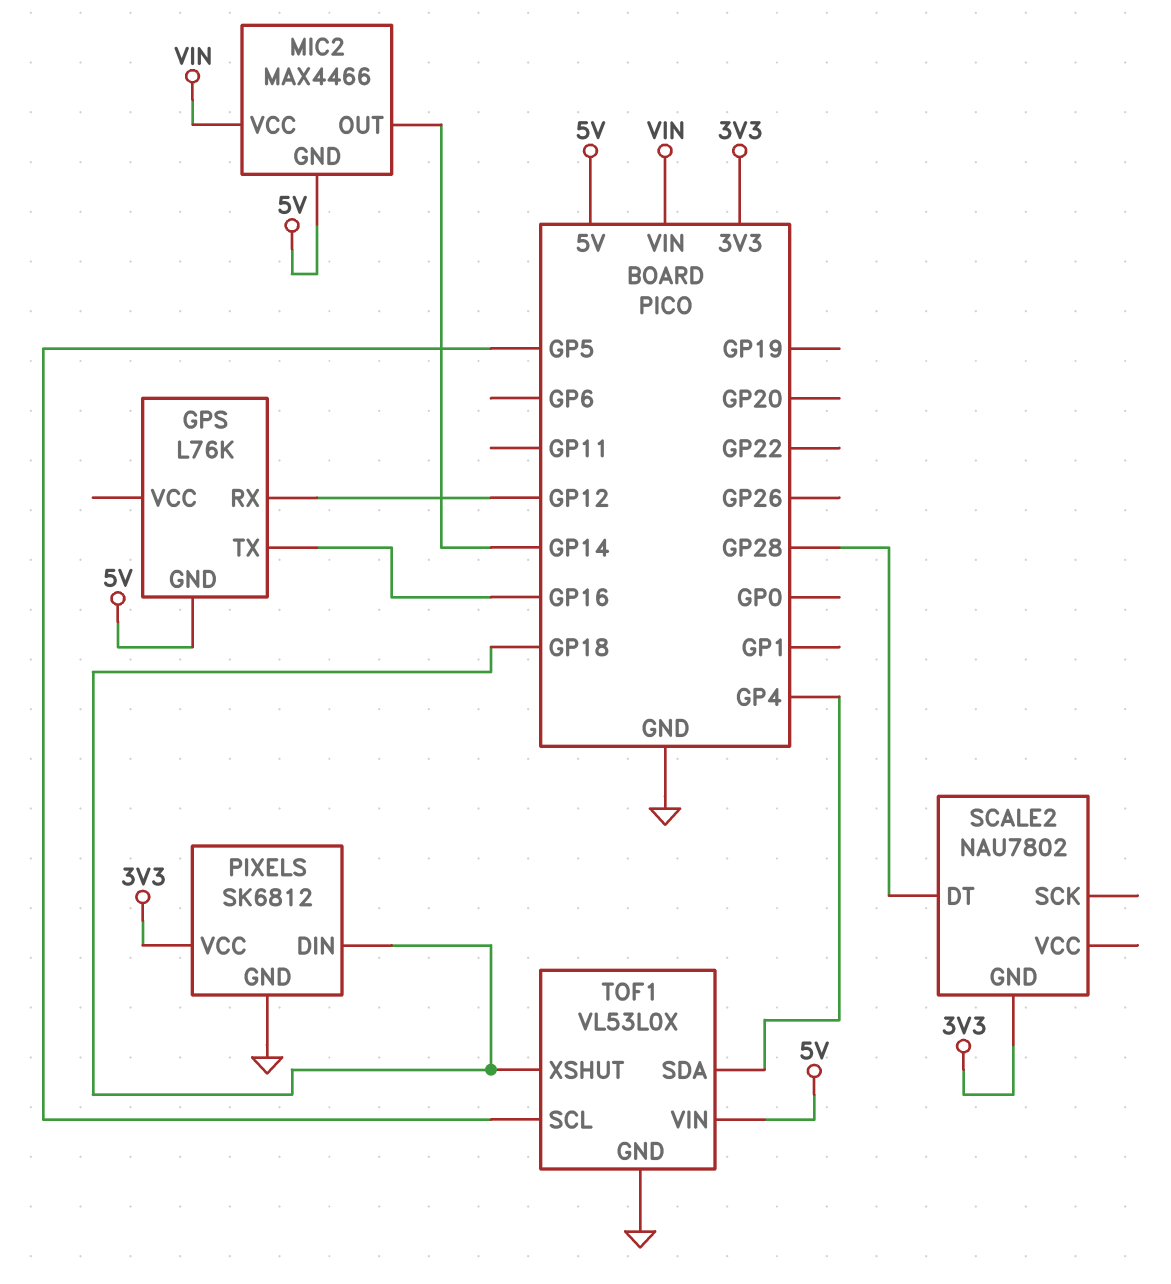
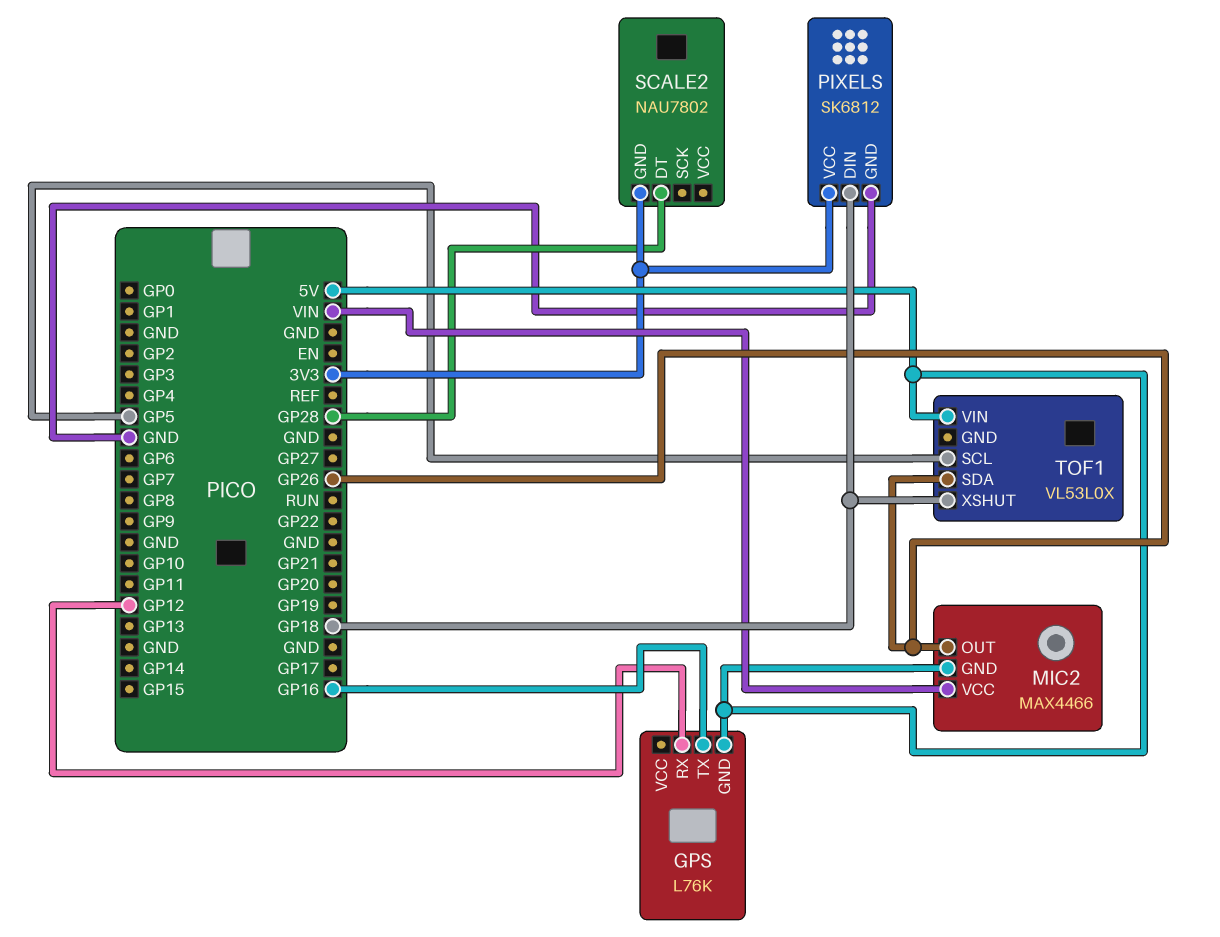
MIC2 pin OUT: GP14 -> GP26
TOF1 pin GND: GND -> none
TOF1 pin SDA: GP4 -> GP26

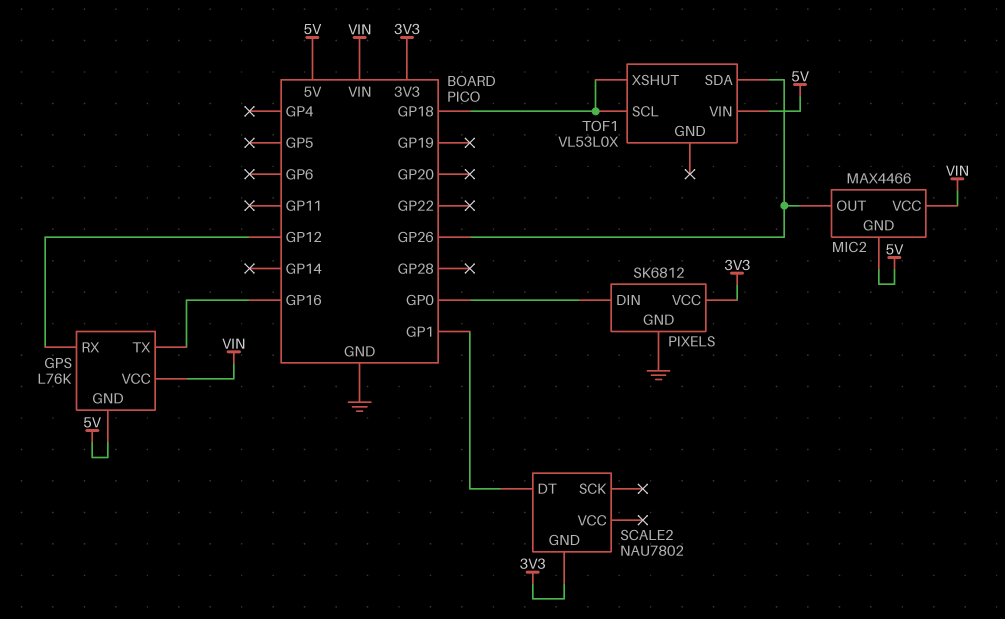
GPS pin VCC: none -> VIN
PIXELS pin DIN: GP18 -> GP0
SCALE2 pin DT: GP28 -> GP1
TOF1 pin SCL: GP5 -> GP18

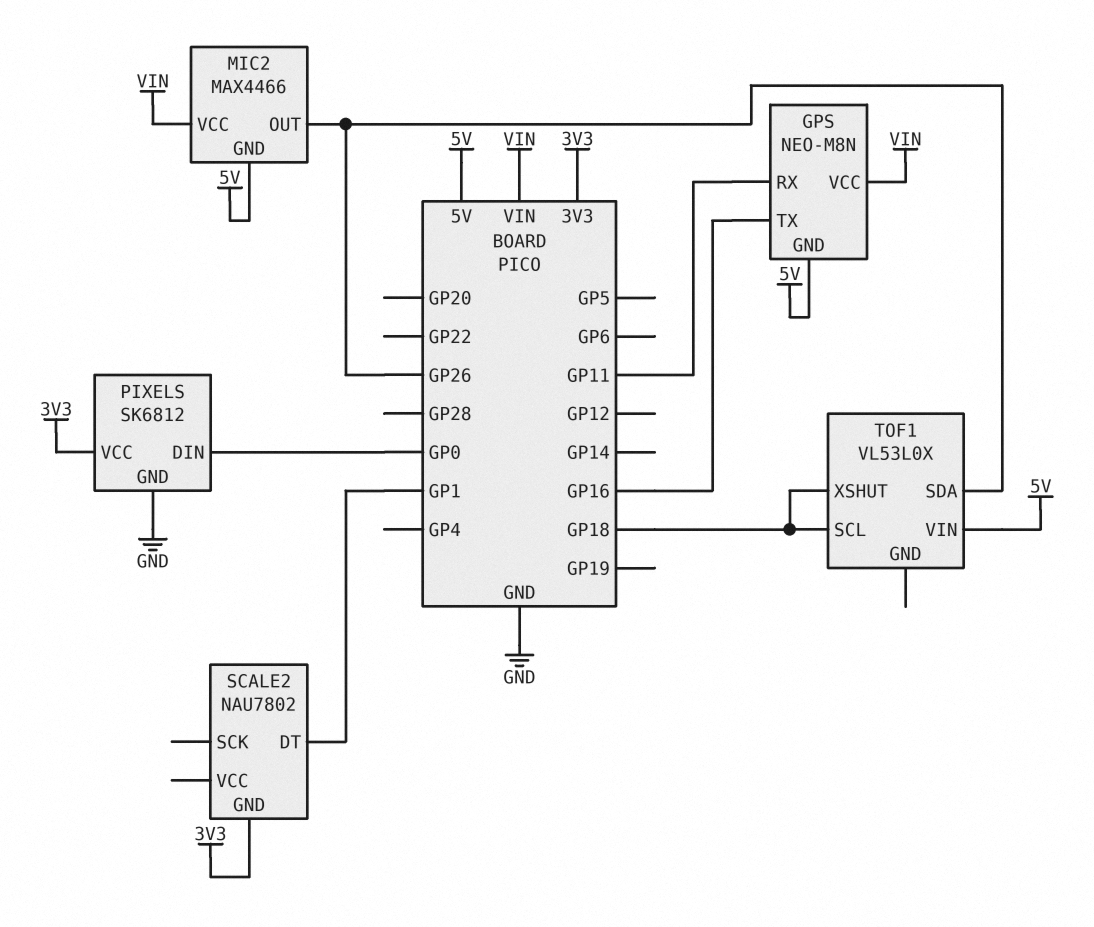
GPS: L76K -> NEO-M8N
GPS pin RX: GP12 -> GP11

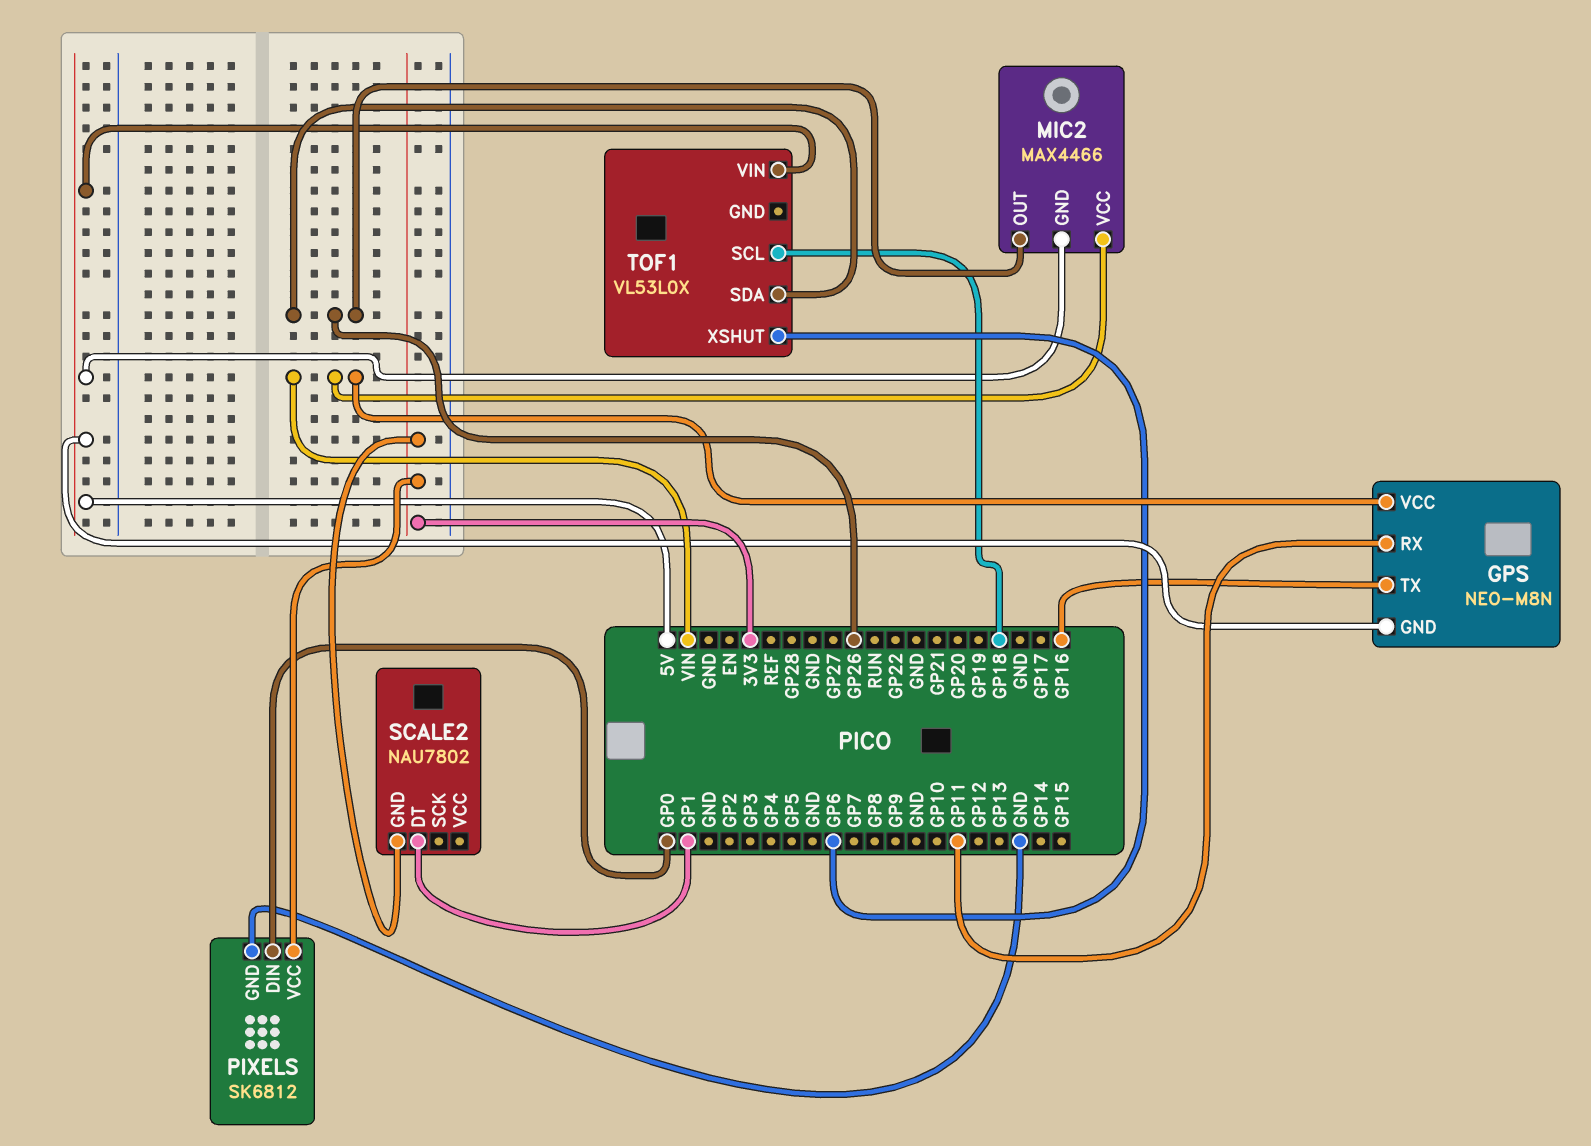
TOF1 pin XSHUT: GP18 -> GP6

